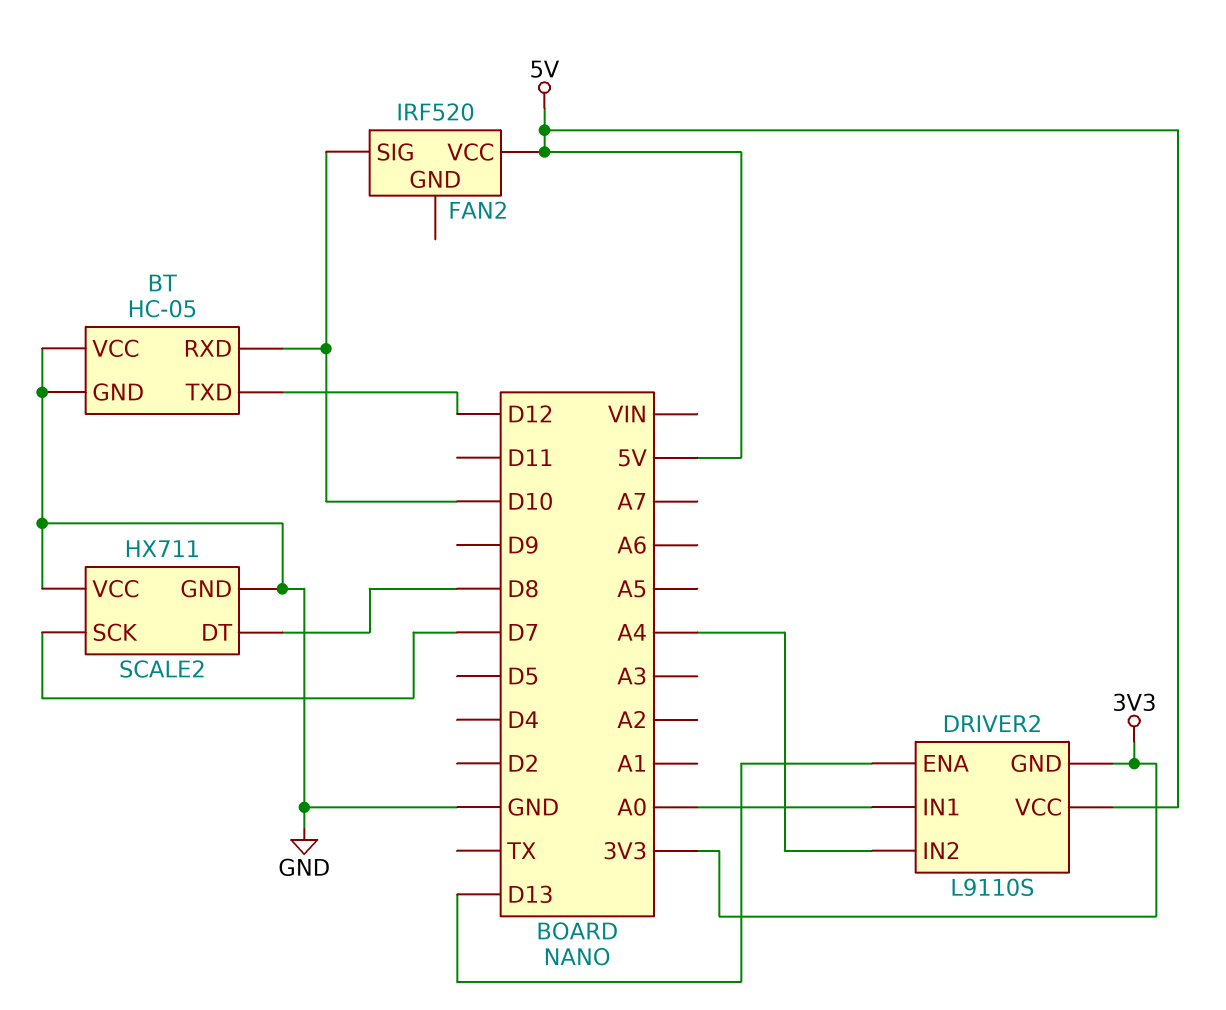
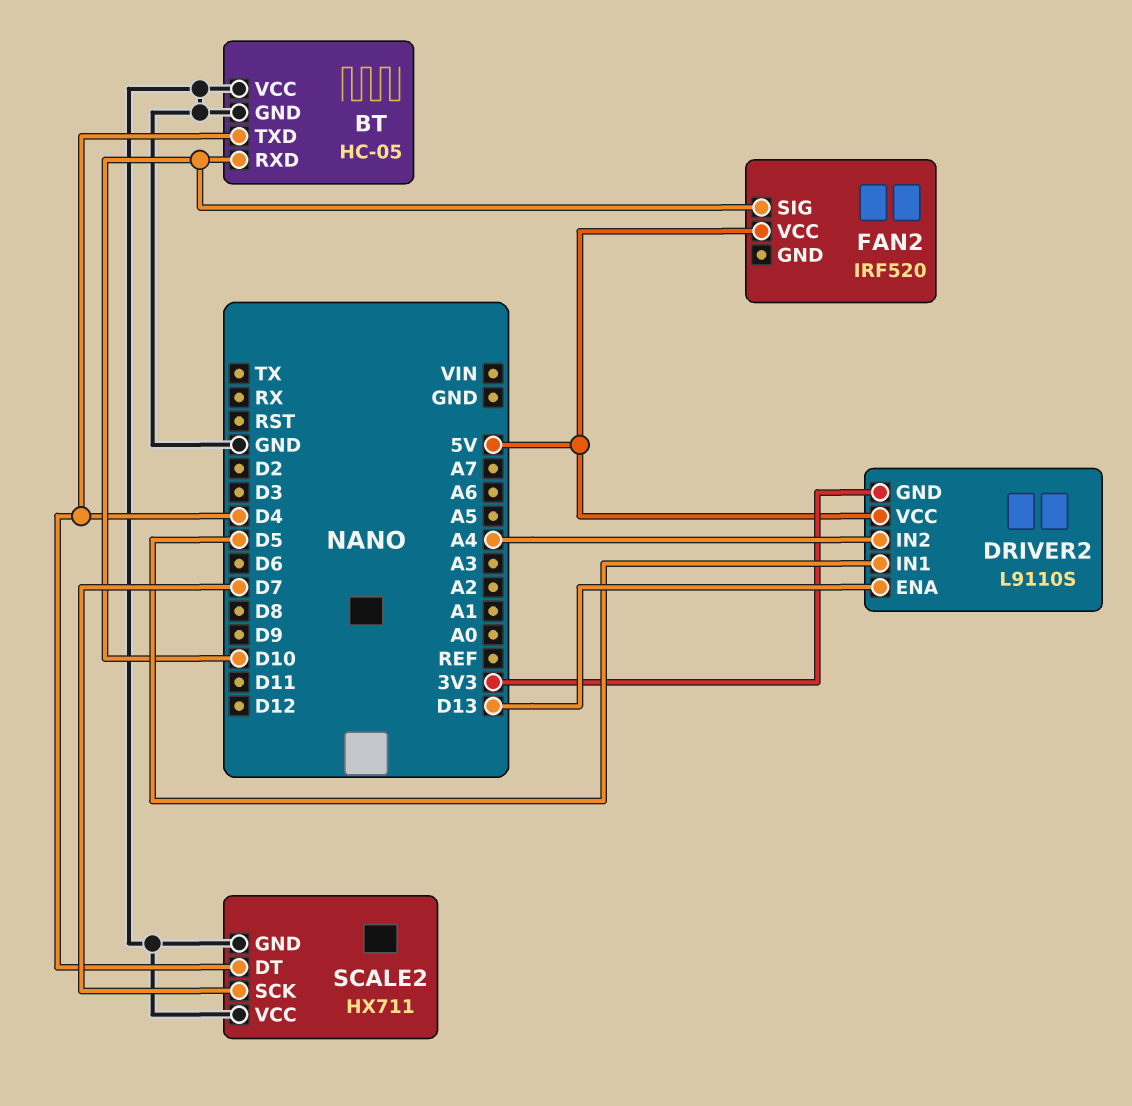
BT pin TXD: D12 -> D4
DRIVER2 pin IN1: A0 -> D5
SCALE2 pin DT: D8 -> D4

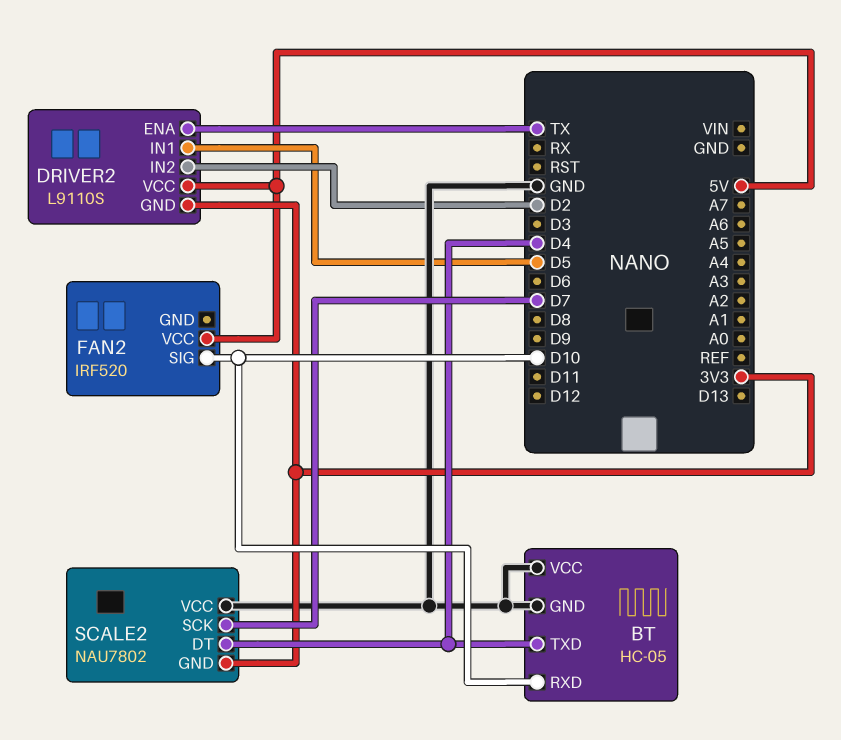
DRIVER2 pin ENA: D13 -> TX
DRIVER2 pin IN2: A4 -> D2
SCALE2: HX711 -> NAU7802
SCALE2 pin GND: GND -> 3V3

